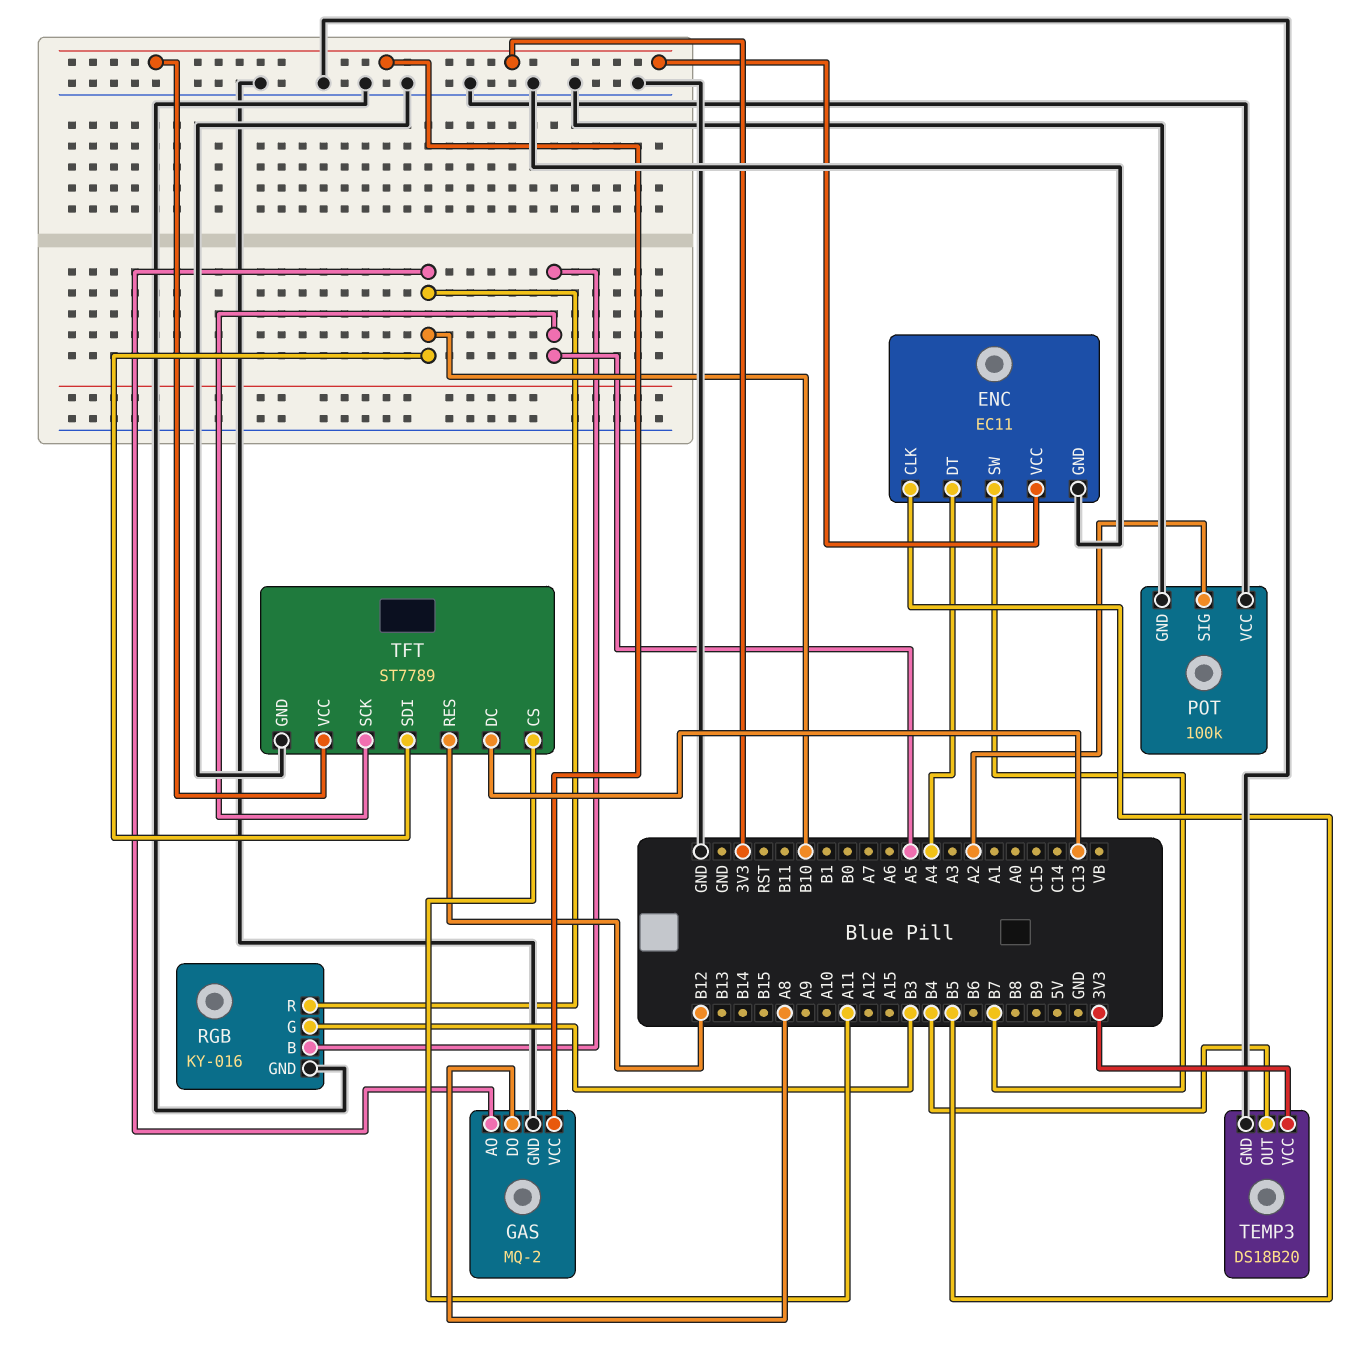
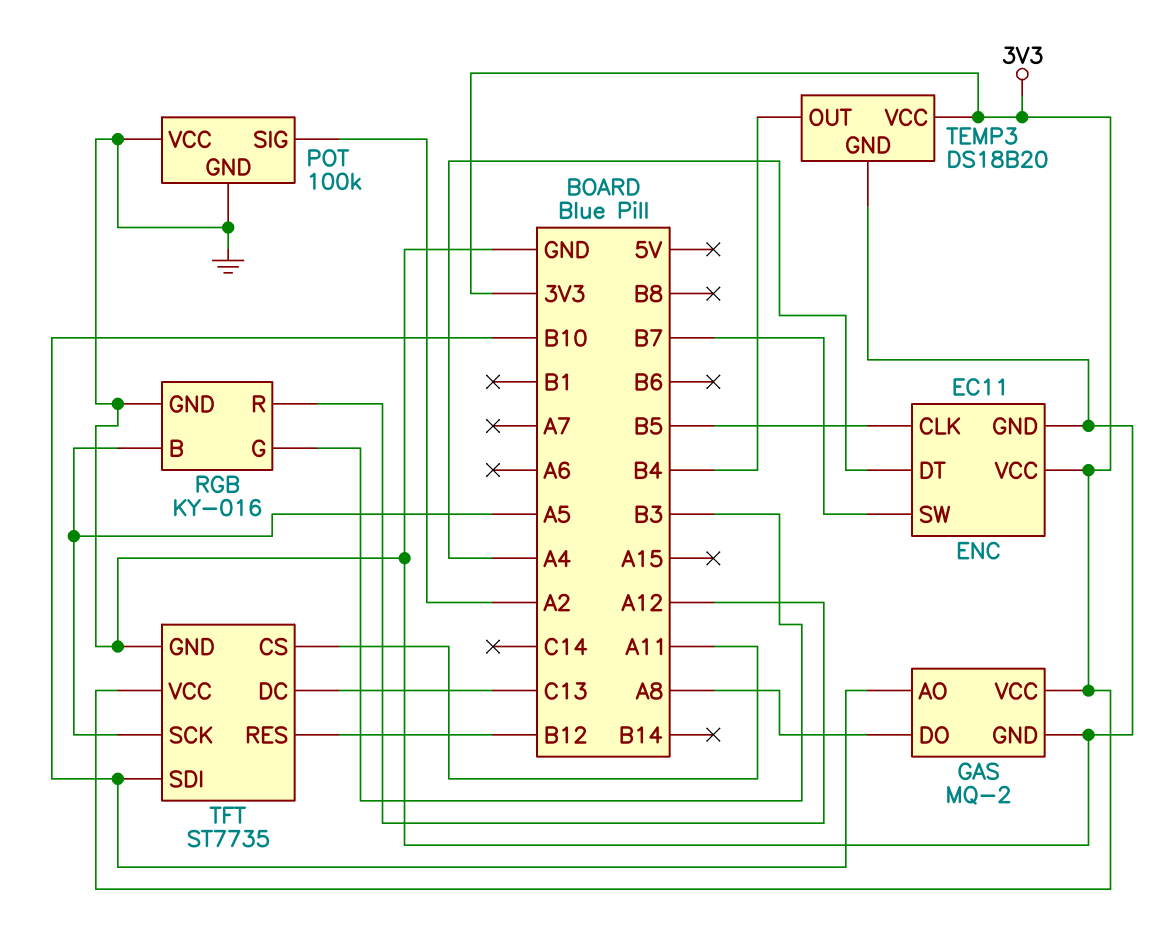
RGB pin R: B10 -> A12
TFT: ST7789 -> ST7735

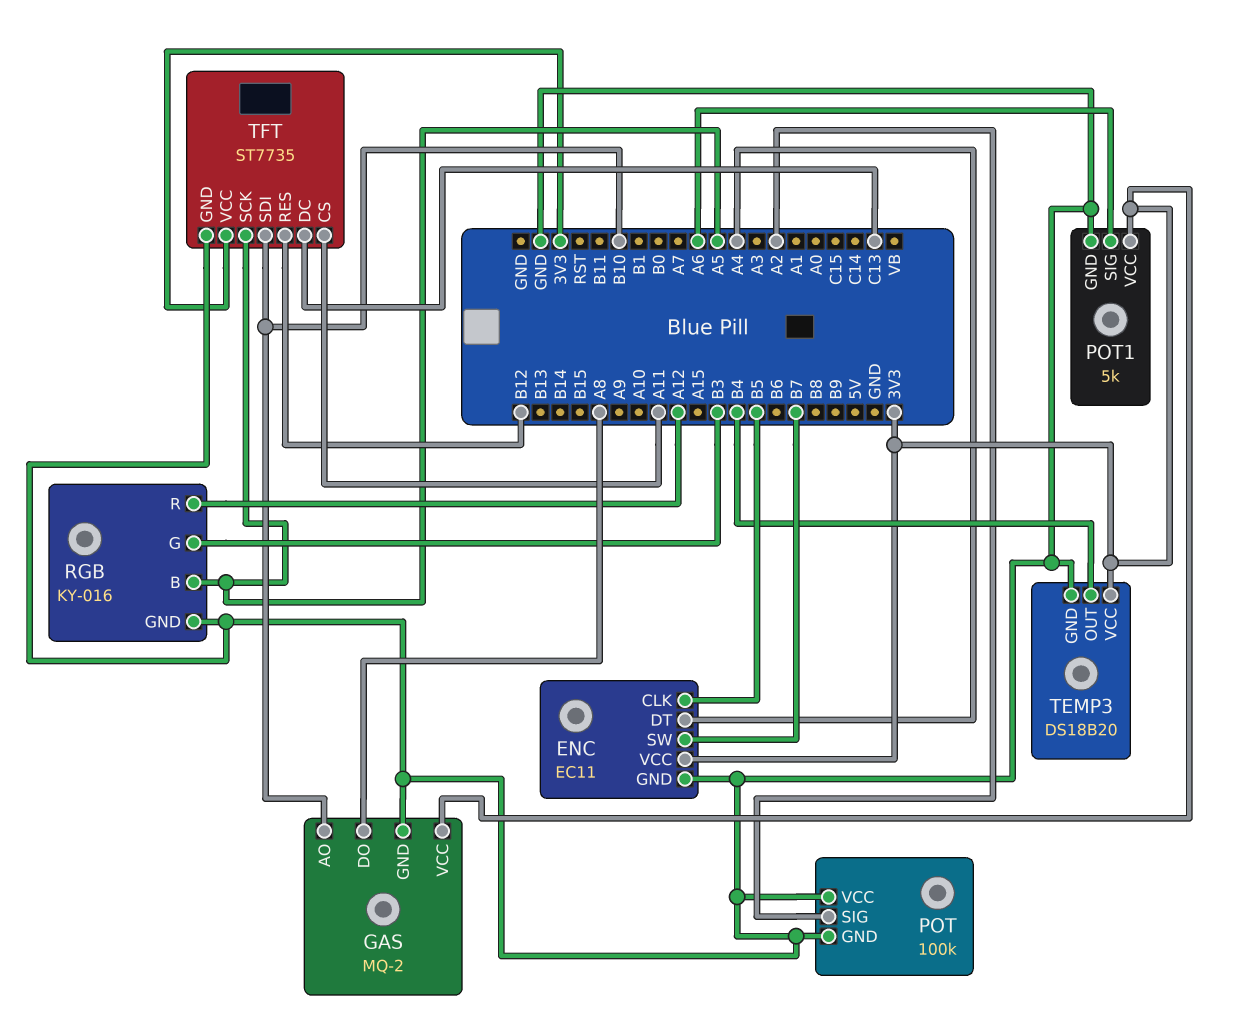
POT1: none -> 5k
POT1 pin GND: none -> GND
POT1 pin SIG: none -> A6
POT1 pin VCC: none -> 3V3

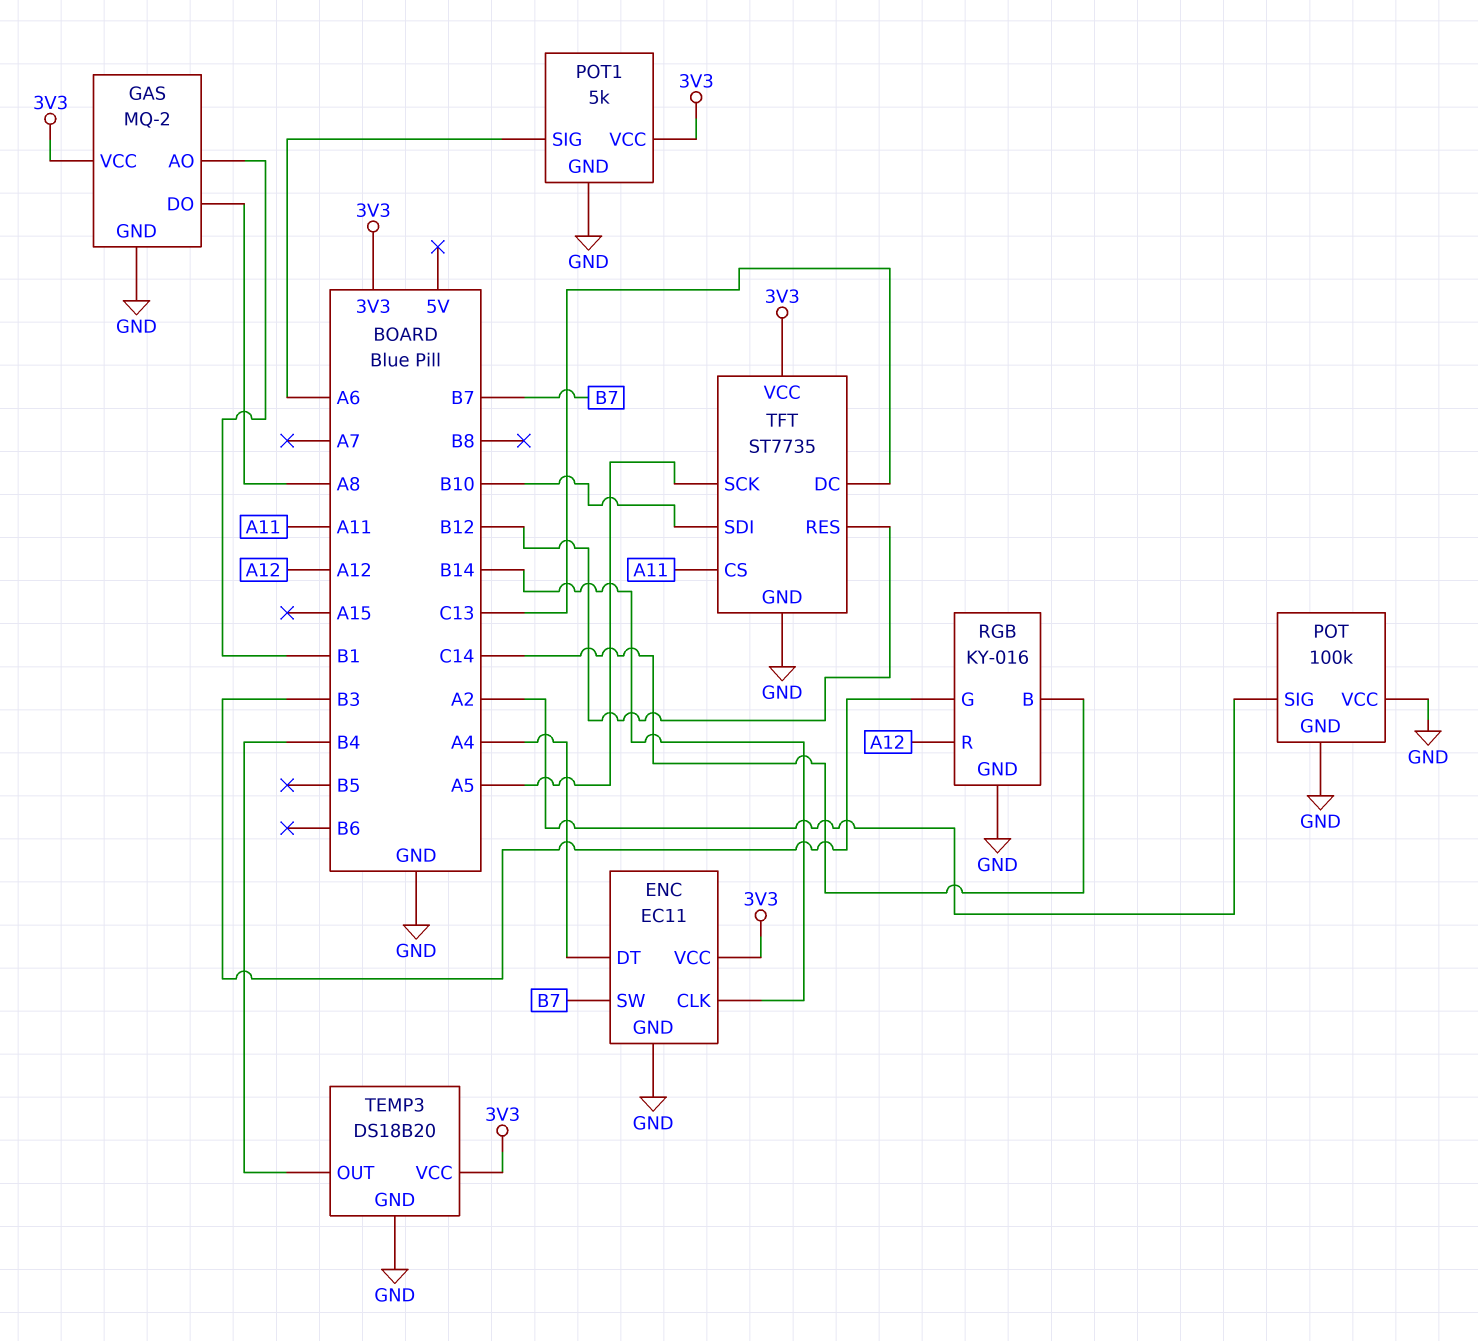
ENC pin CLK: B5 -> B14
GAS pin AO: B10 -> B1
RGB pin B: A5 -> C14

